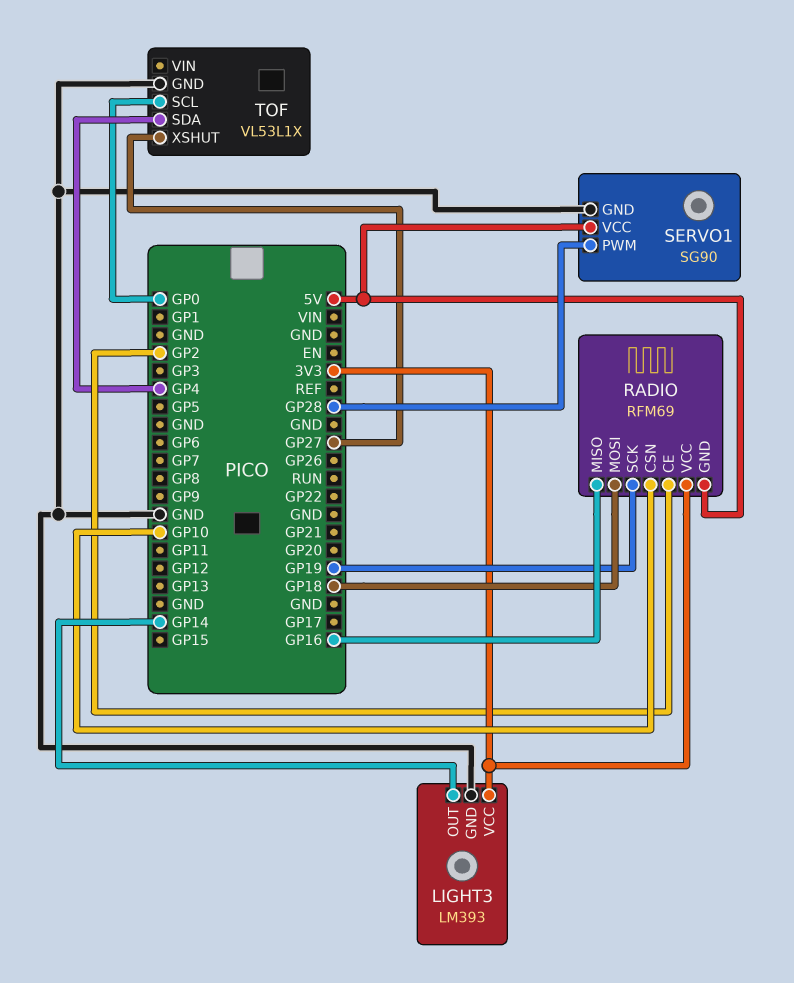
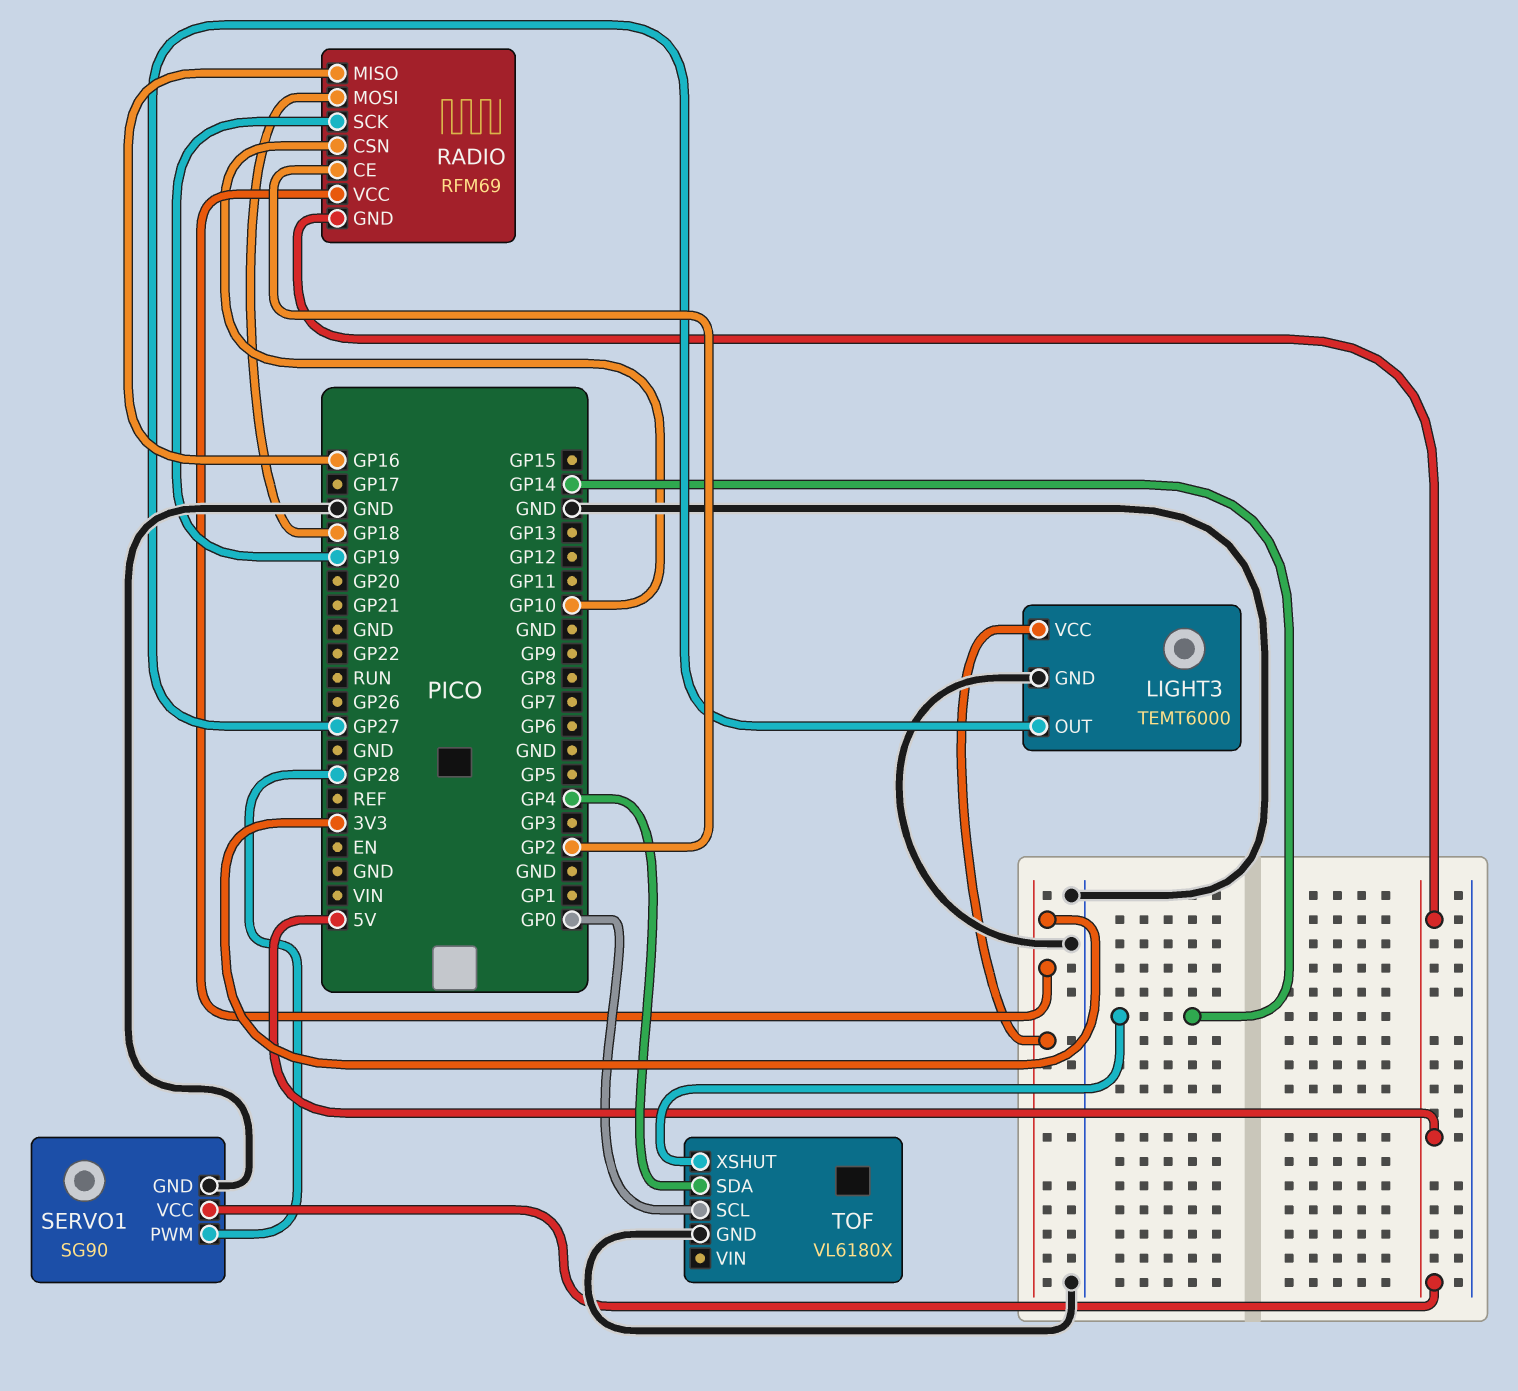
LIGHT3: LM393 -> TEMT6000
LIGHT3 pin OUT: GP14 -> GP27
TOF: VL53L1X -> VL6180X
TOF pin XSHUT: GP27 -> GP14

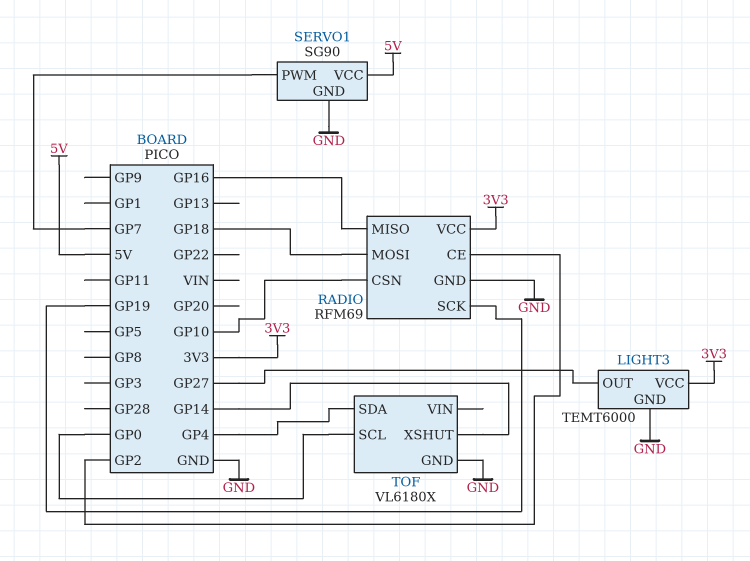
RADIO pin GND: 5V -> GND
SERVO1 pin PWM: GP28 -> GP7

